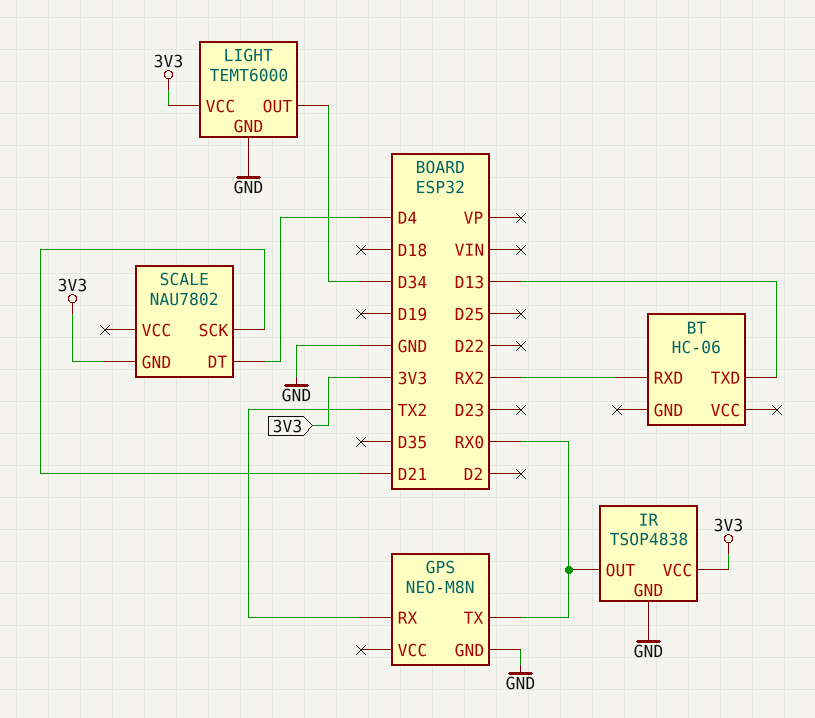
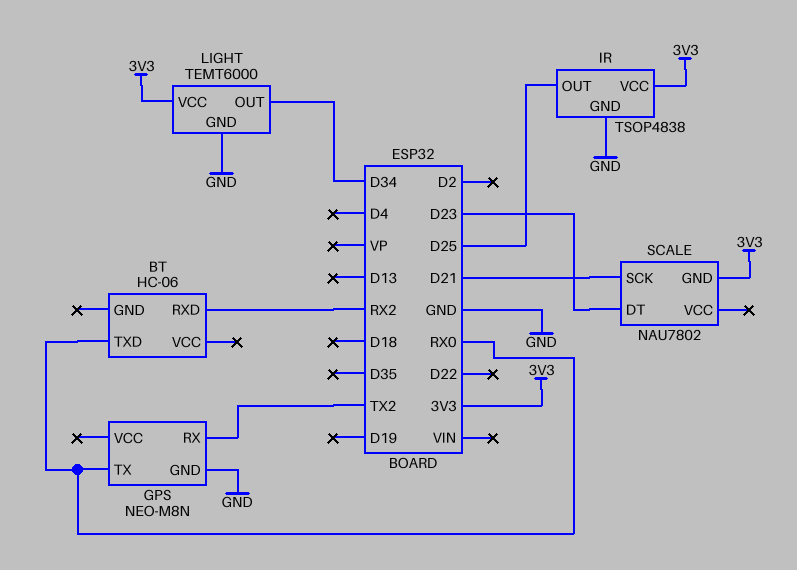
BT pin TXD: D13 -> RX0
IR pin OUT: RX0 -> D25
SCALE pin DT: D4 -> D23

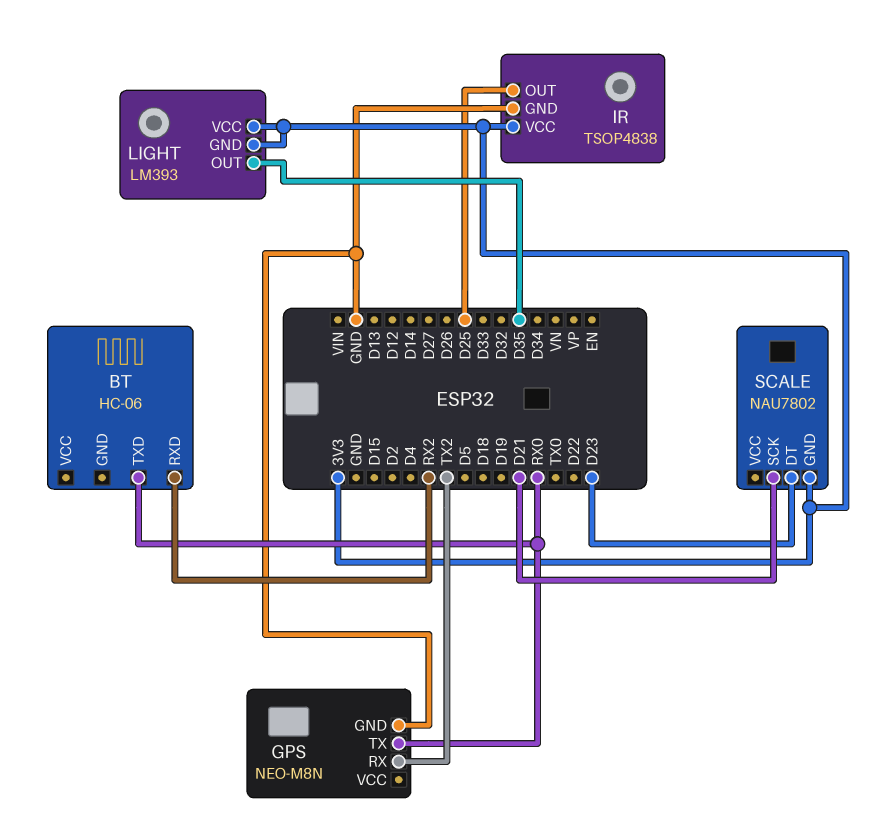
LIGHT: TEMT6000 -> LM393
LIGHT pin GND: GND -> 3V3
LIGHT pin OUT: D34 -> D35

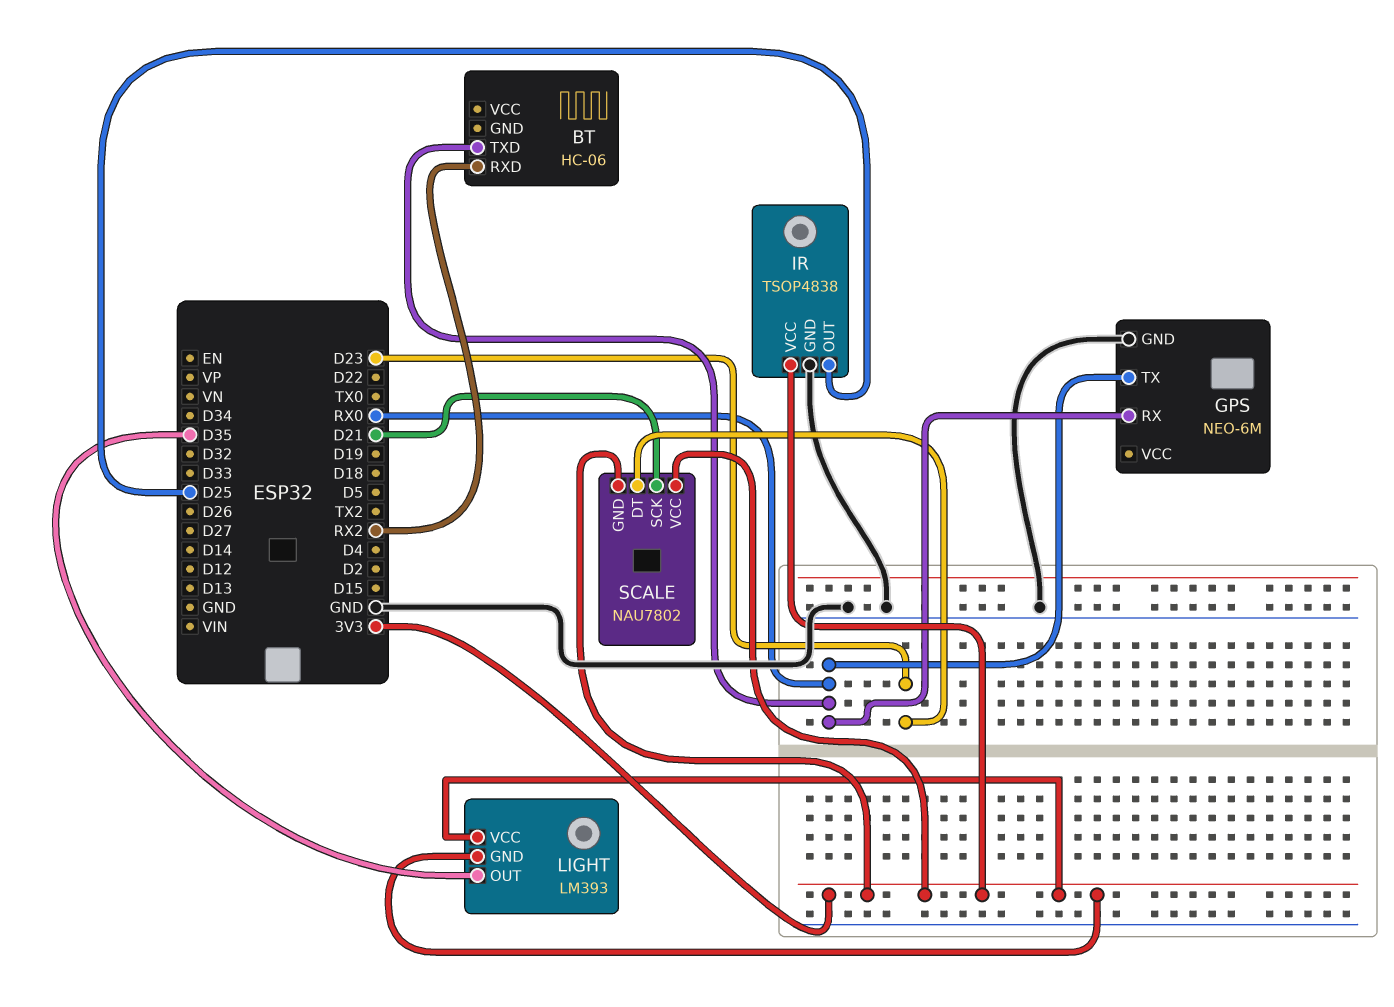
GPS: NEO-M8N -> NEO-6M
GPS pin RX: TX2 -> RX0
SCALE pin VCC: none -> 3V3

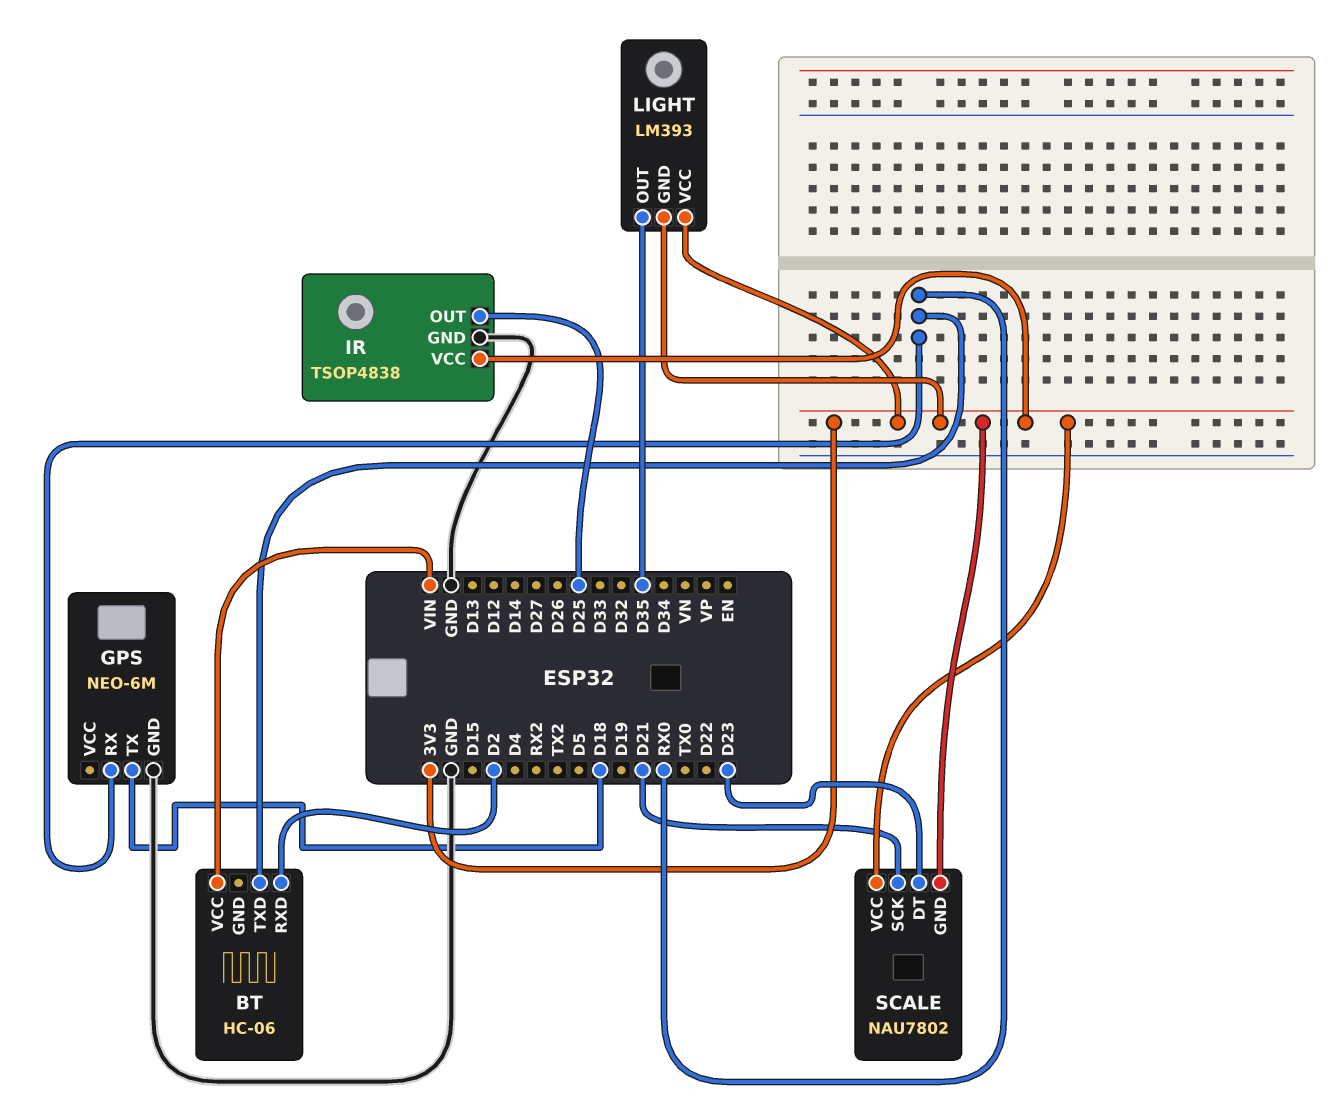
BT pin RXD: RX2 -> D2
BT pin VCC: none -> VIN
GPS pin TX: RX0 -> D18

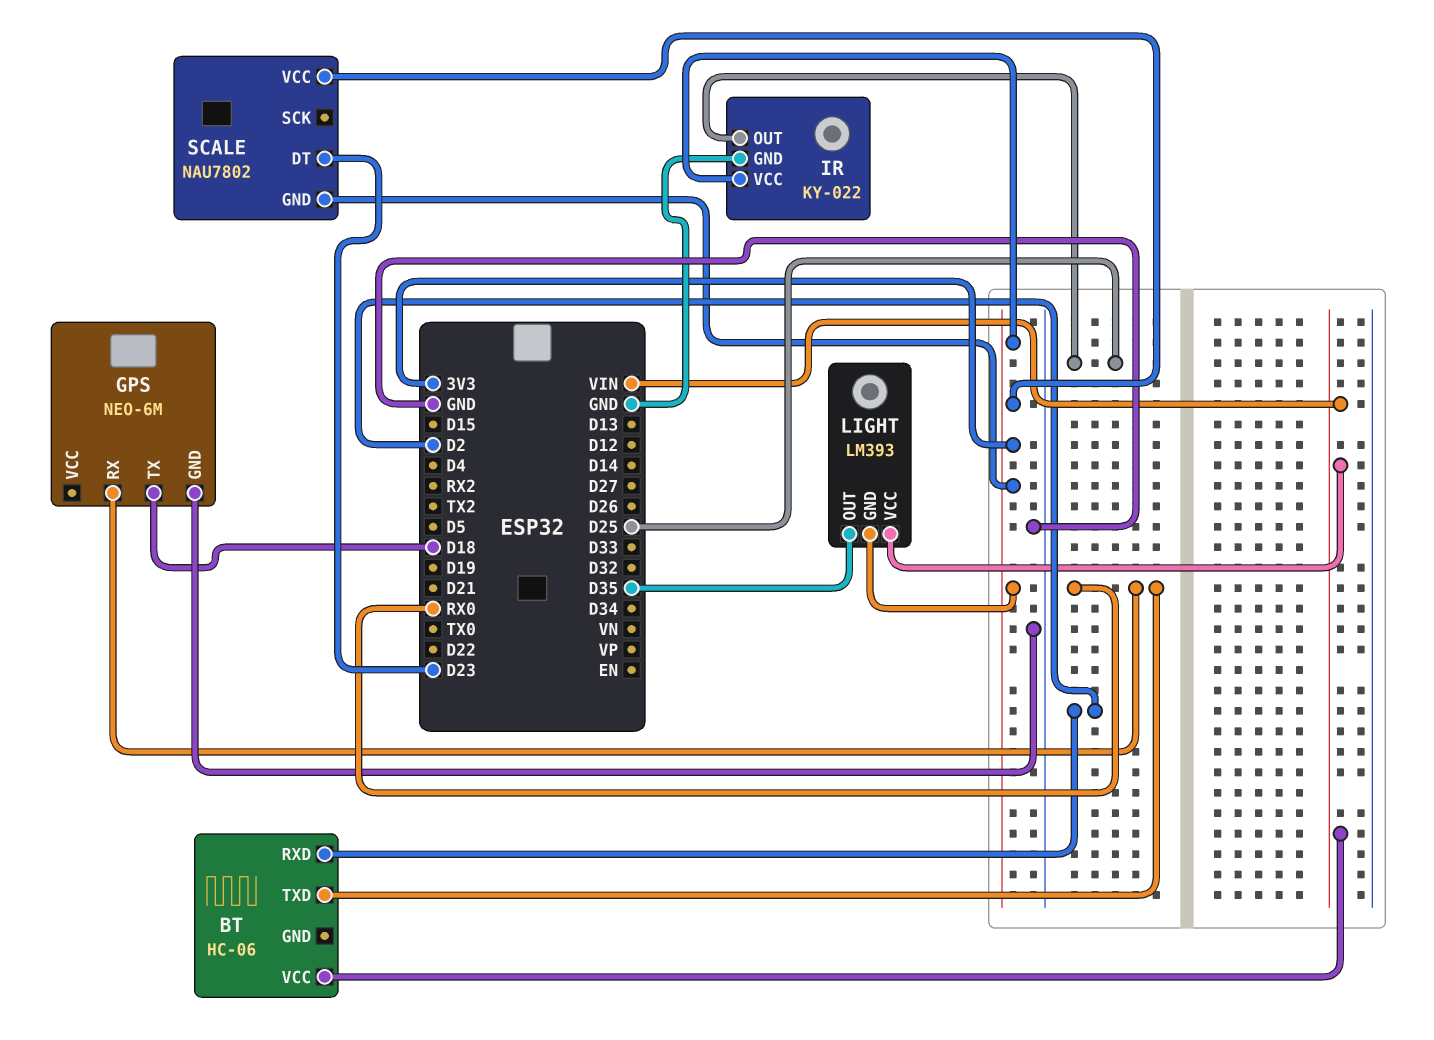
IR: TSOP4838 -> KY-022
LIGHT pin VCC: 3V3 -> VIN
SCALE pin SCK: D21 -> none

